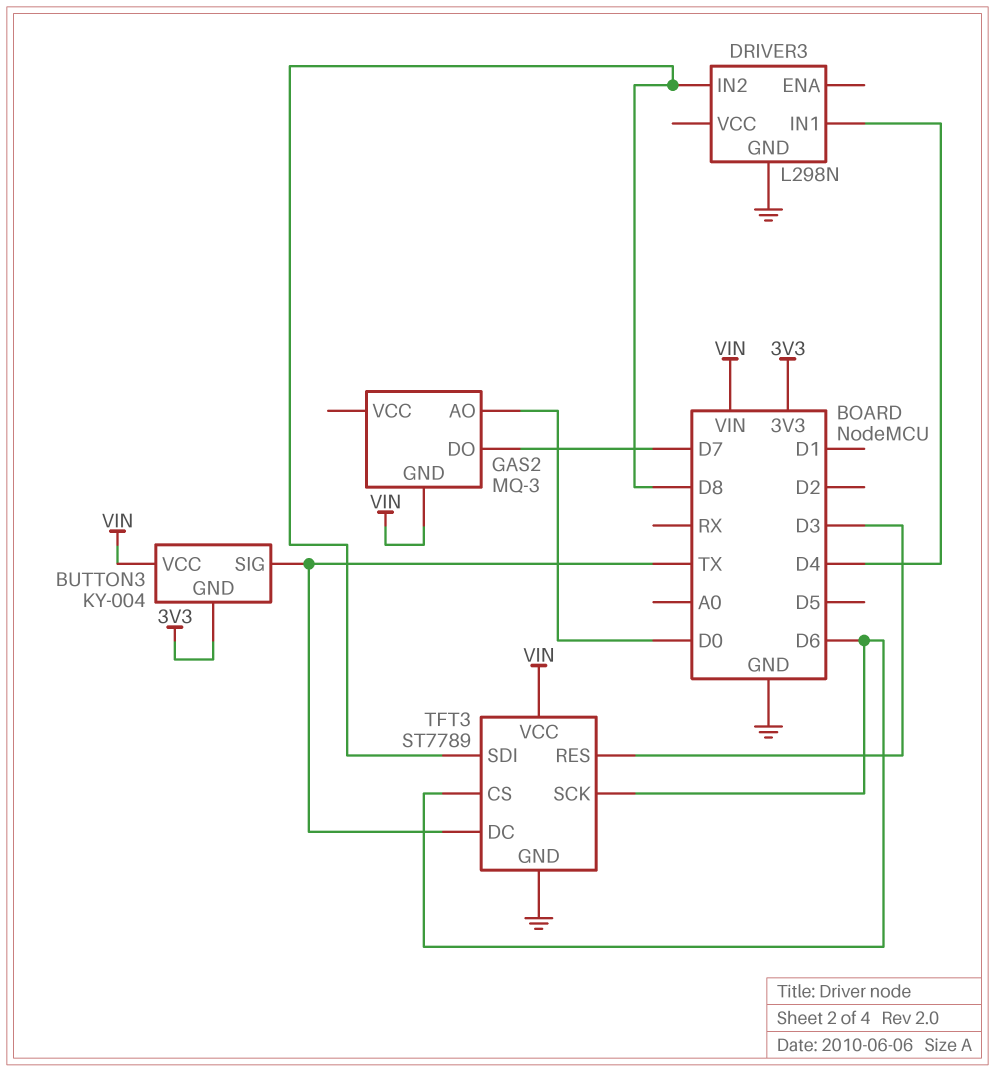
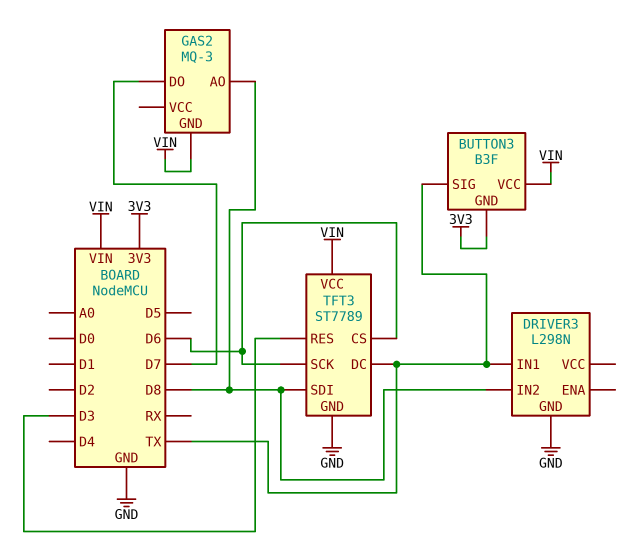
BUTTON3: KY-004 -> B3F
DRIVER3 pin IN1: D4 -> TX
GAS2 pin AO: D0 -> D8

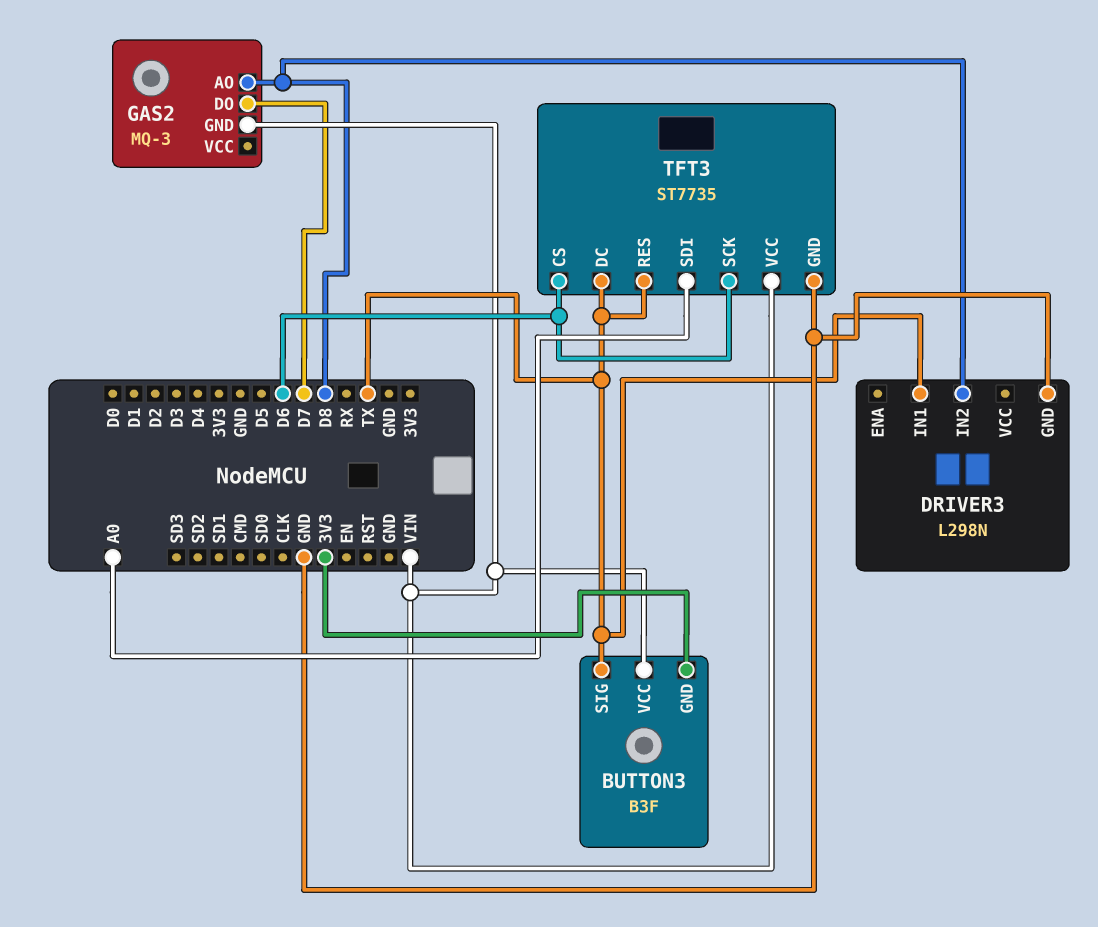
TFT3: ST7789 -> ST7735
TFT3 pin RES: D3 -> TX
TFT3 pin SDI: D8 -> A0

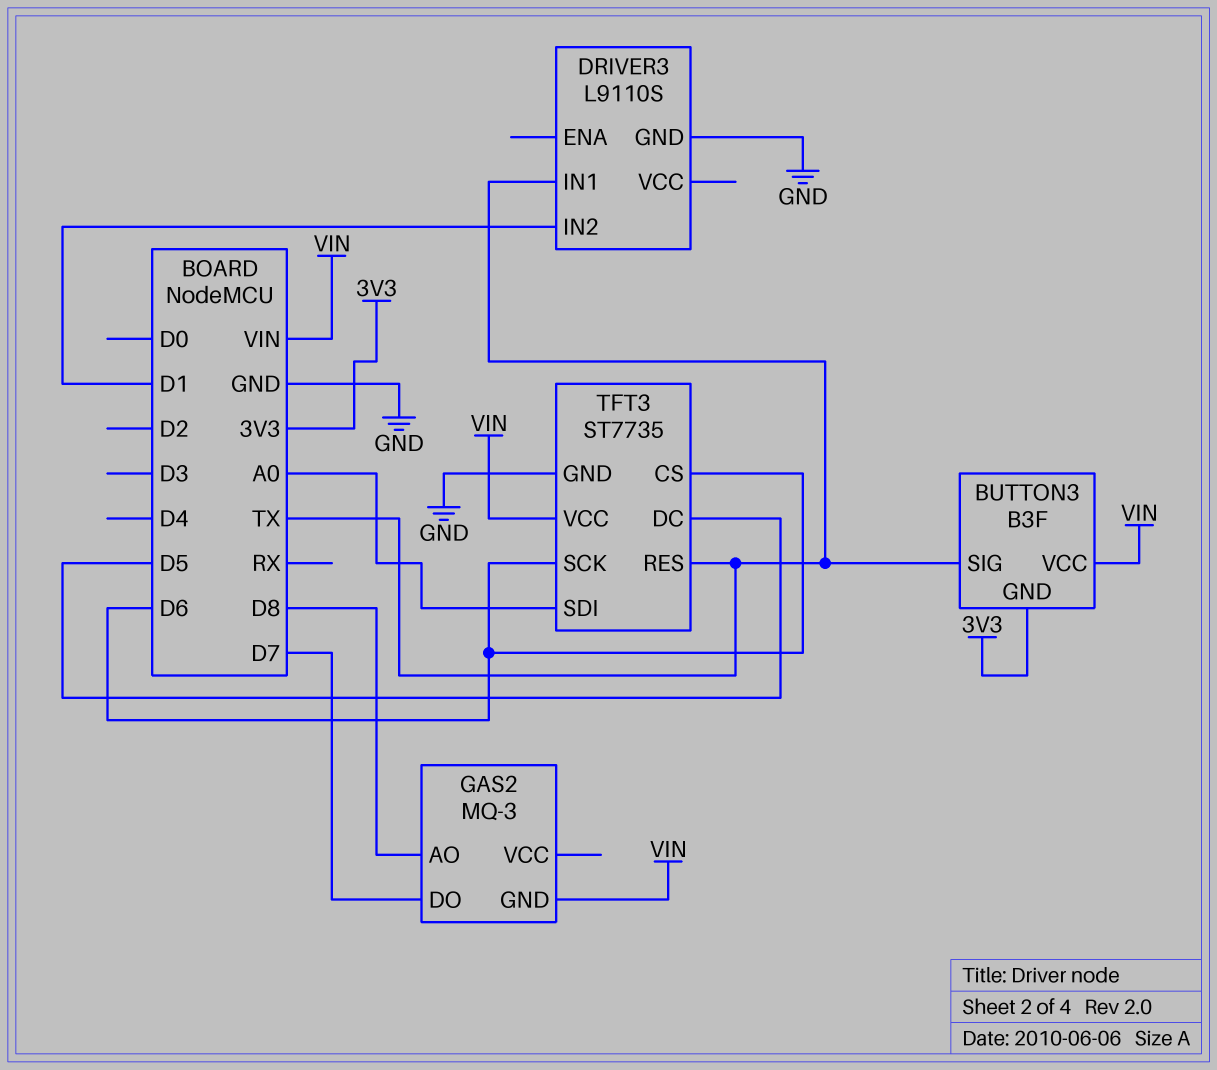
DRIVER3: L298N -> L9110S
DRIVER3 pin IN2: D8 -> D1
TFT3 pin DC: TX -> D5

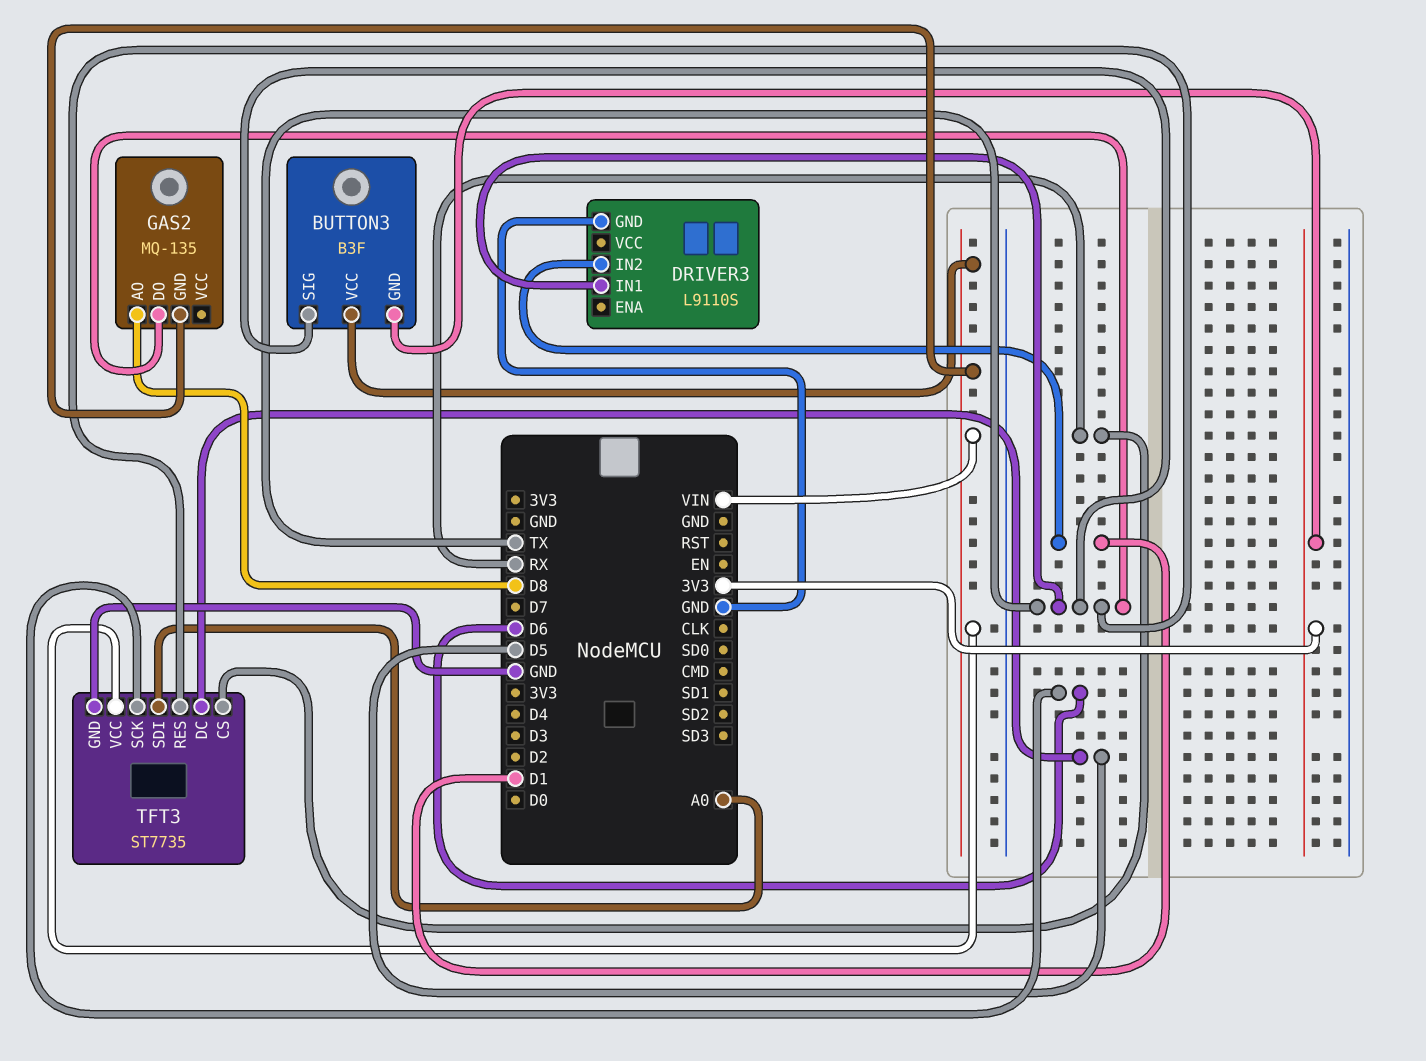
GAS2: MQ-3 -> MQ-135
GAS2 pin DO: D7 -> TX
TFT3 pin CS: D6 -> RX

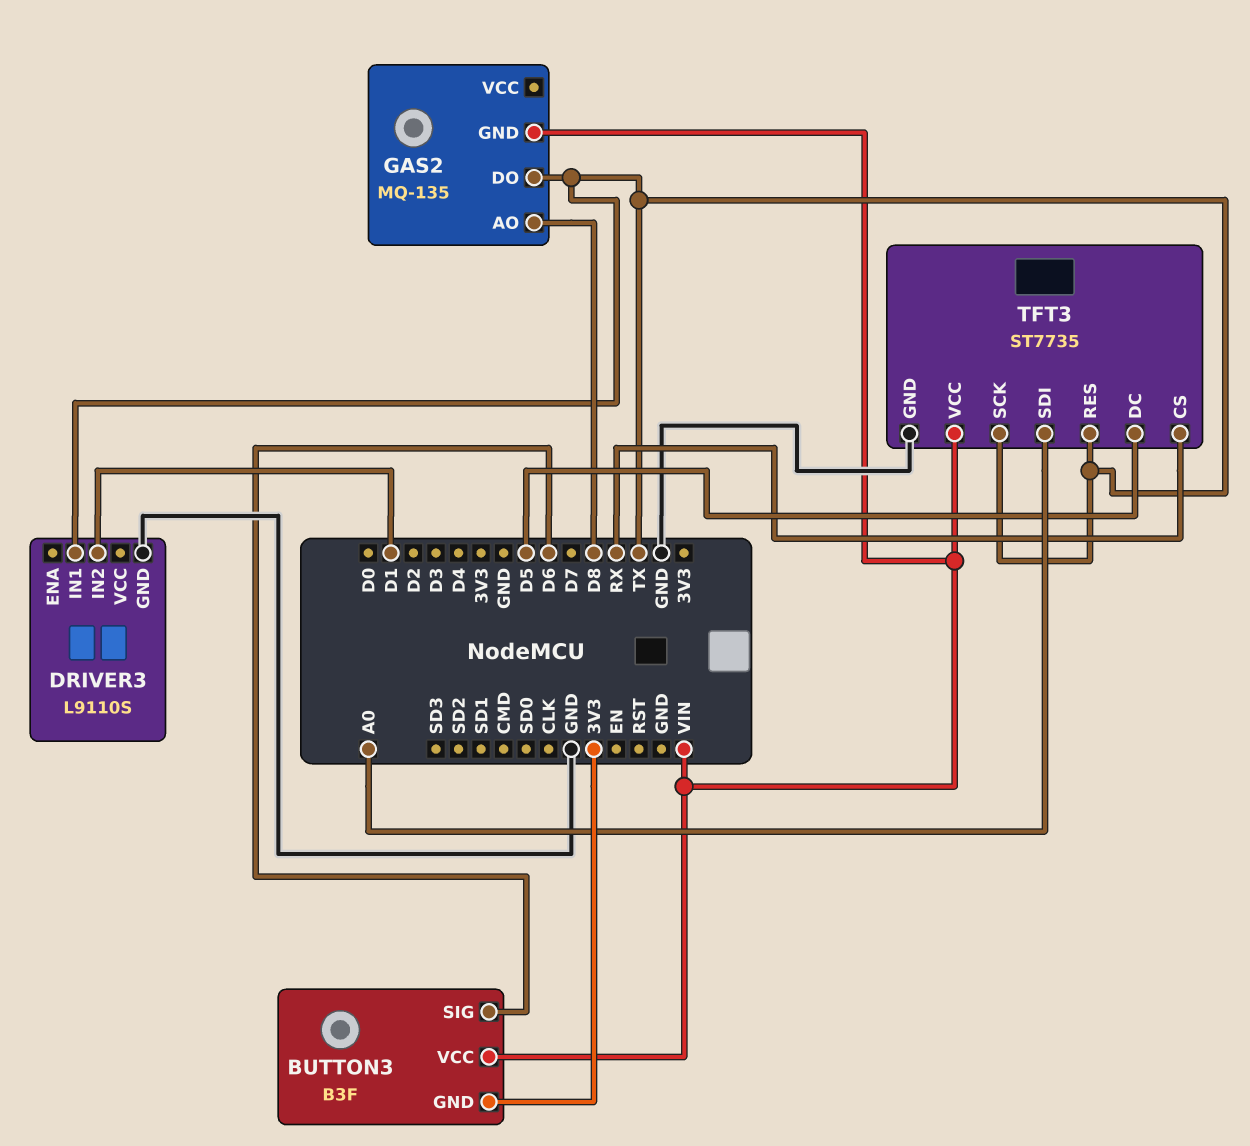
BUTTON3 pin SIG: TX -> D6
TFT3 pin SCK: D6 -> TX

